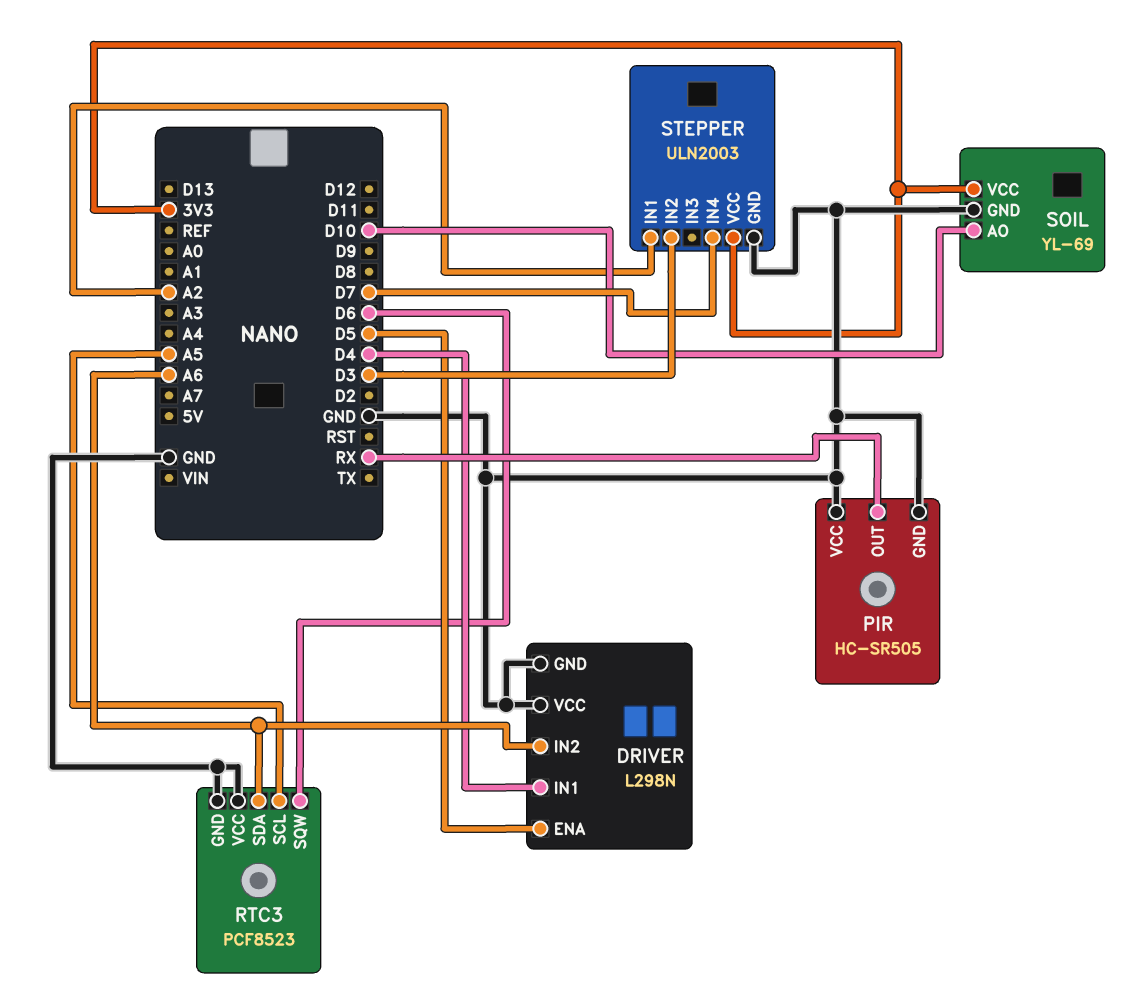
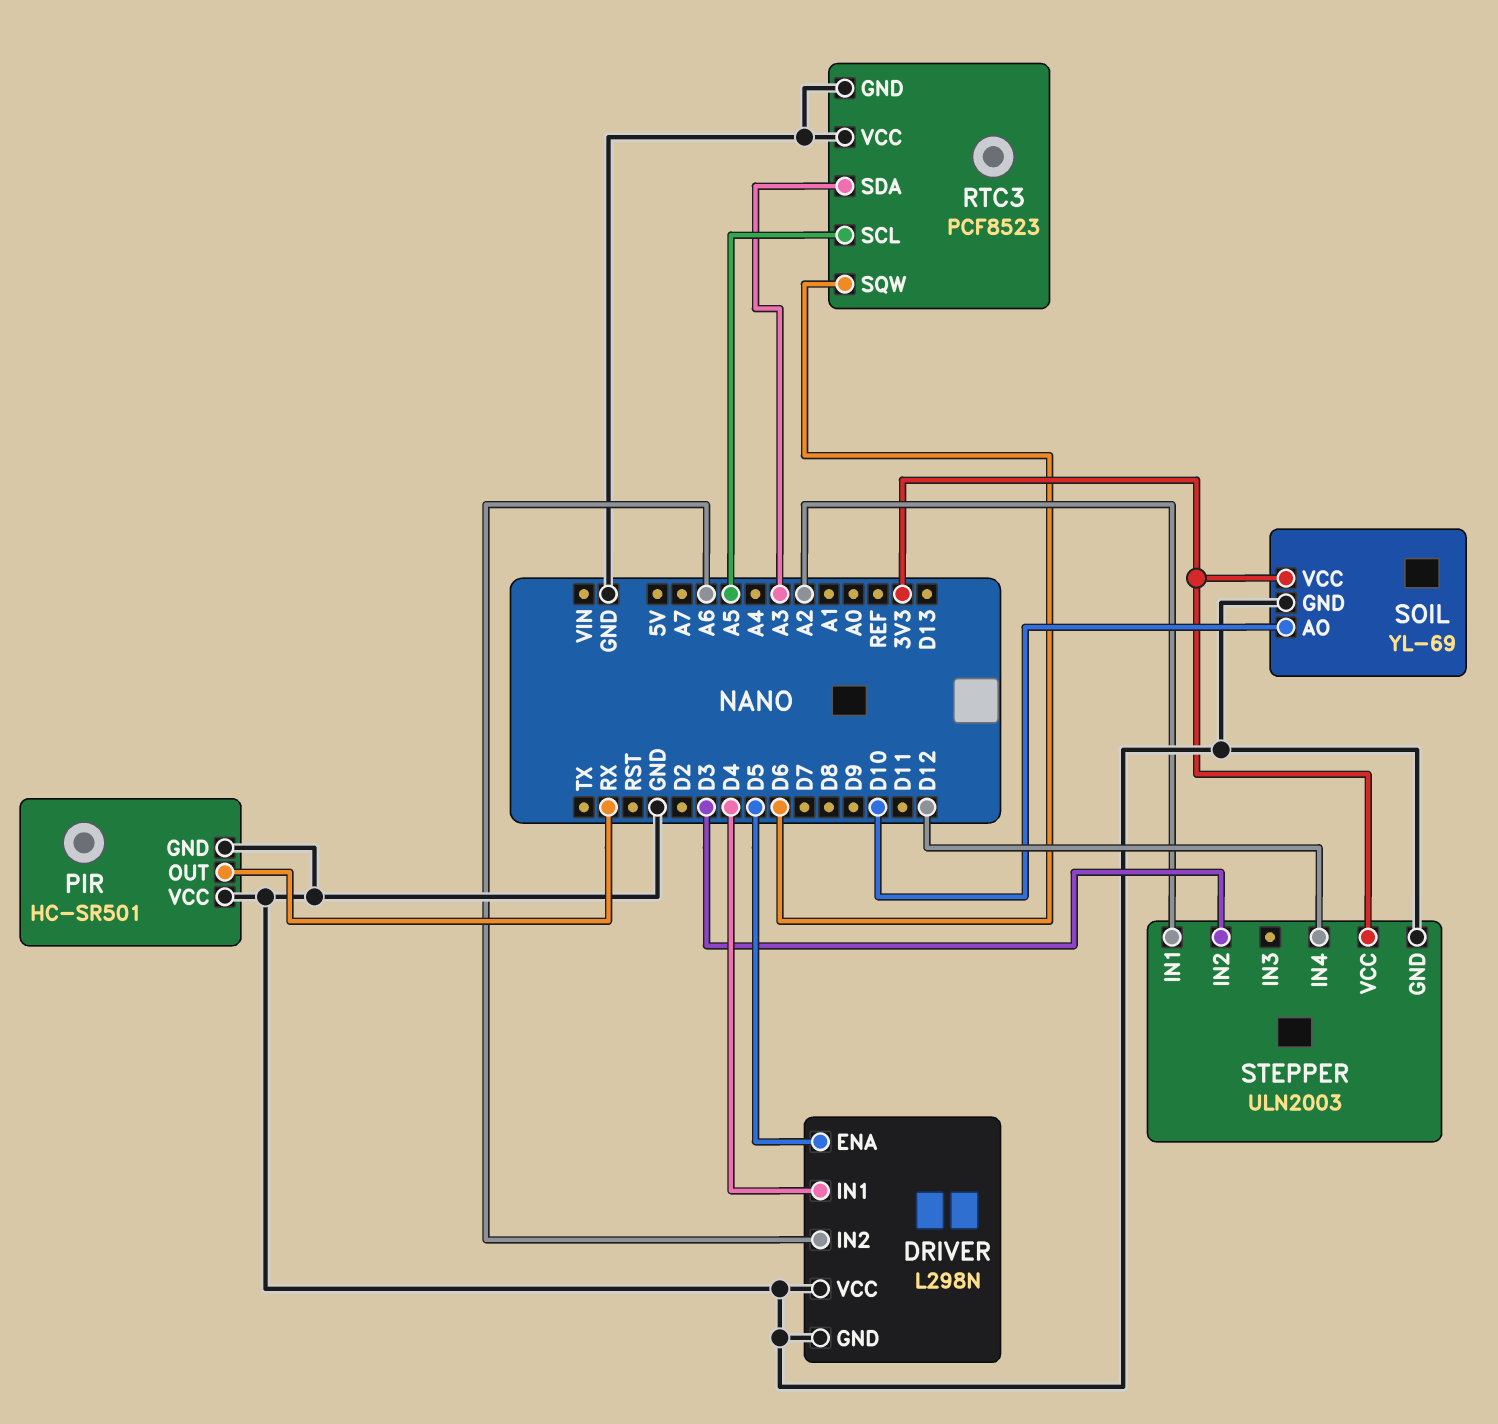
PIR: HC-SR505 -> HC-SR501
RTC3 pin SDA: A6 -> A3
STEPPER pin IN4: D7 -> D12

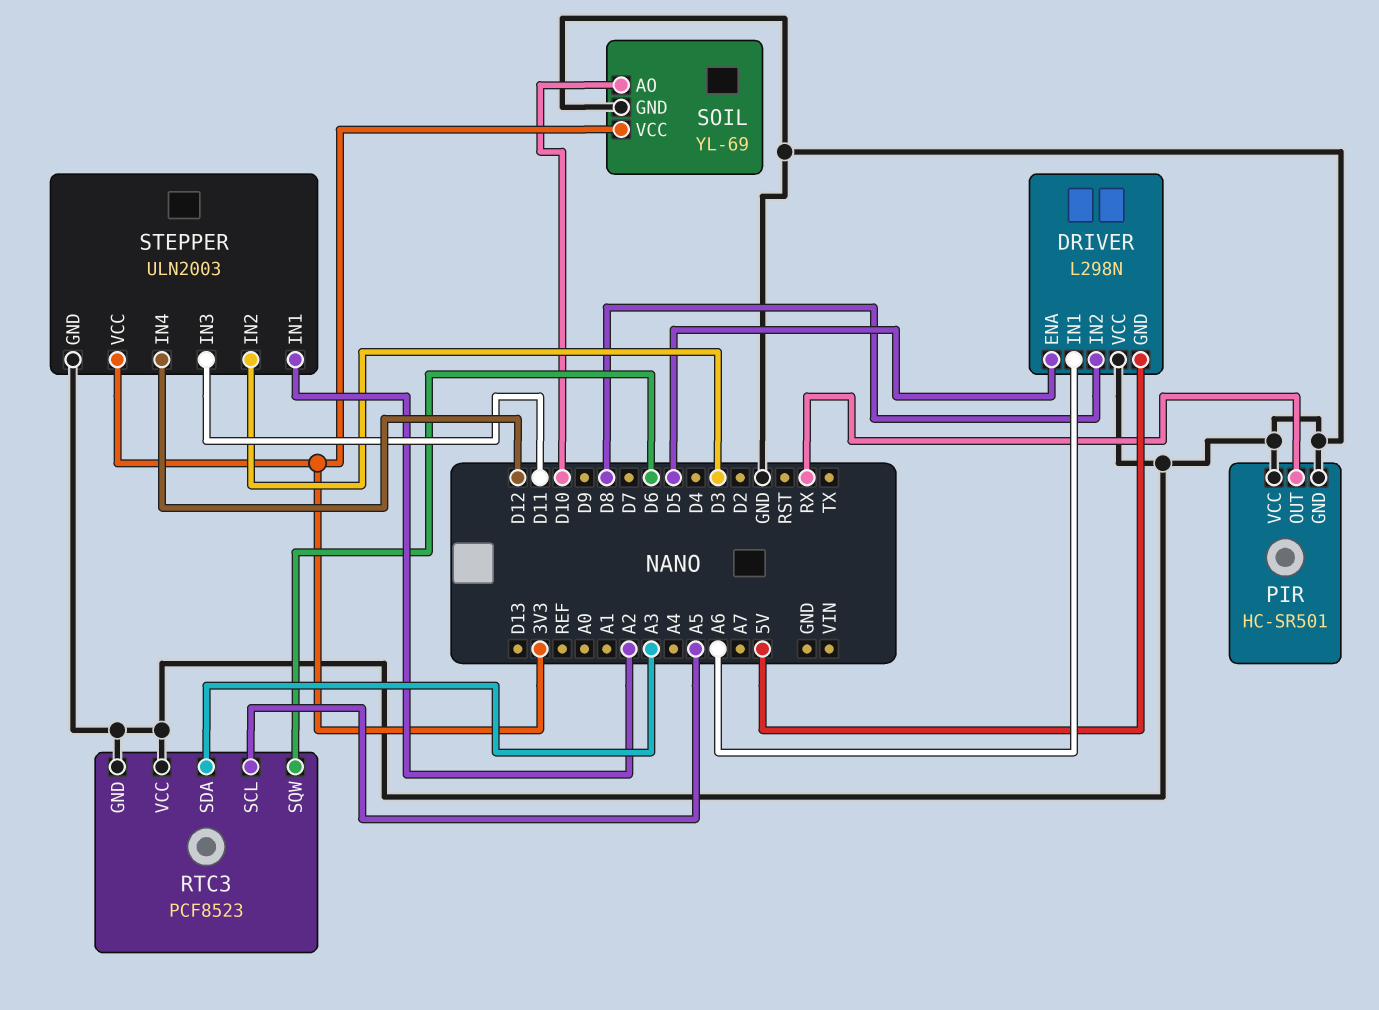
DRIVER pin GND: GND -> 5V
DRIVER pin IN1: D4 -> A6
DRIVER pin IN2: A6 -> D8
STEPPER pin IN3: none -> D11

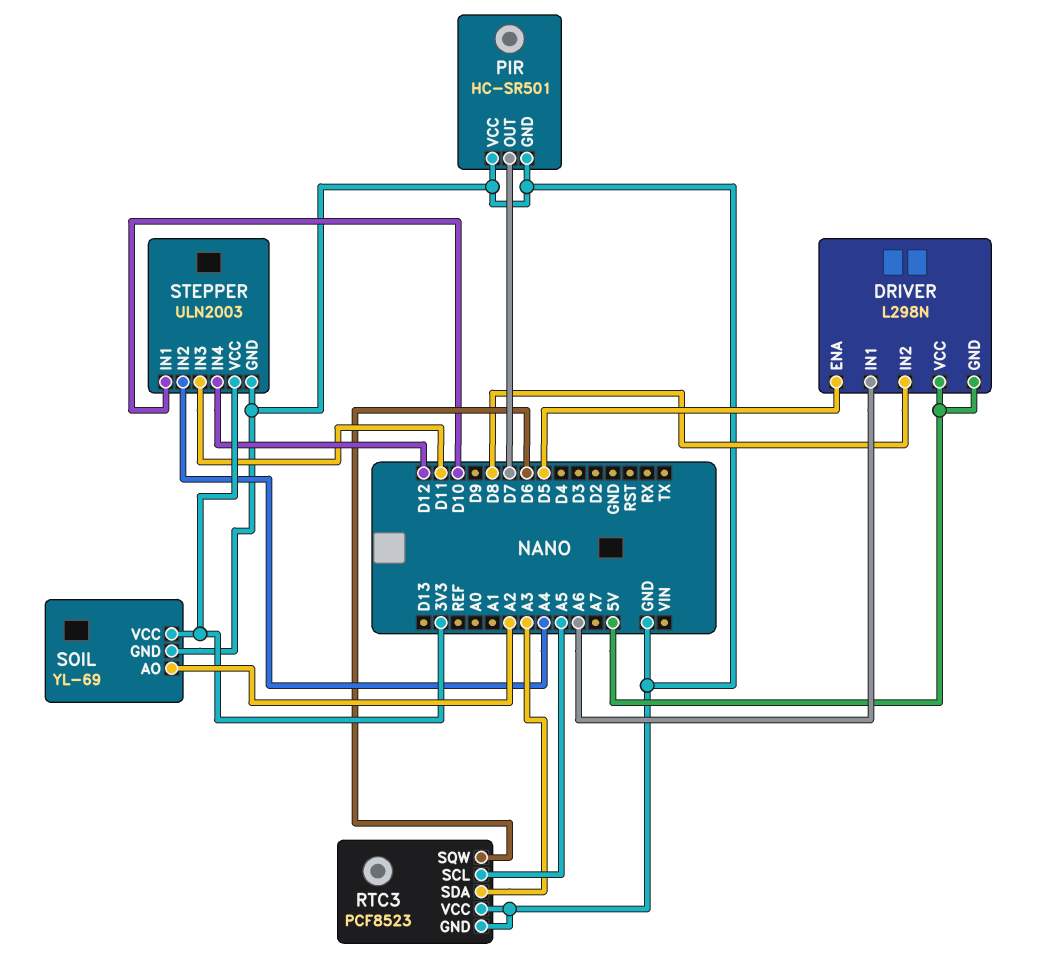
DRIVER pin VCC: GND -> 5V
PIR pin OUT: RX -> D7
SOIL pin AO: D10 -> A2
STEPPER pin IN1: A2 -> D10
STEPPER pin IN2: D3 -> A4

